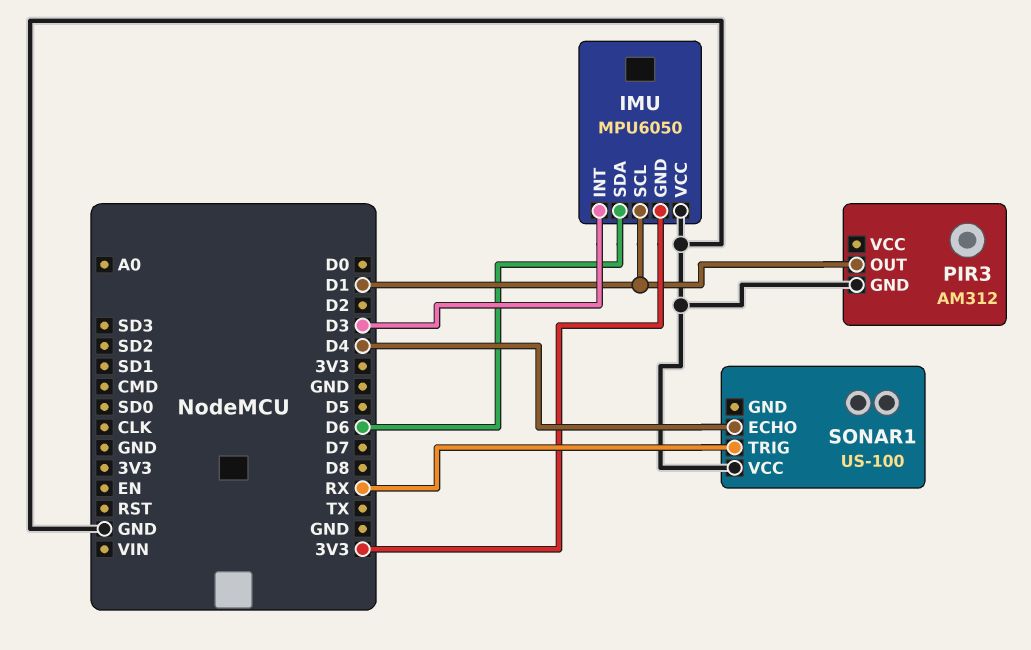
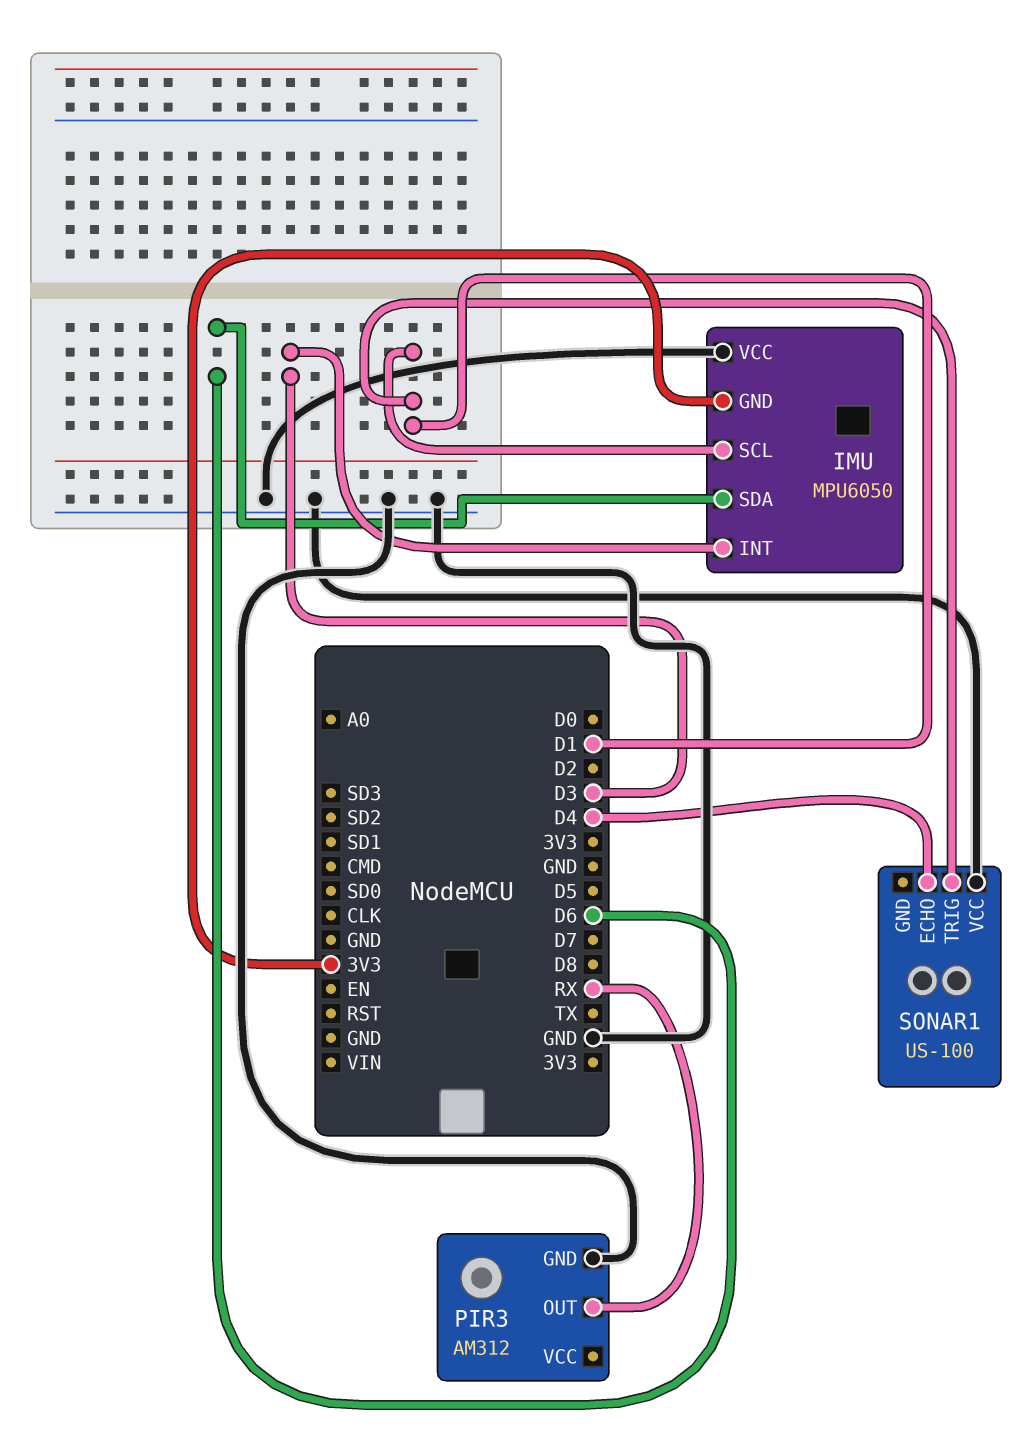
PIR3 pin OUT: D1 -> RX
SONAR1 pin TRIG: RX -> D1

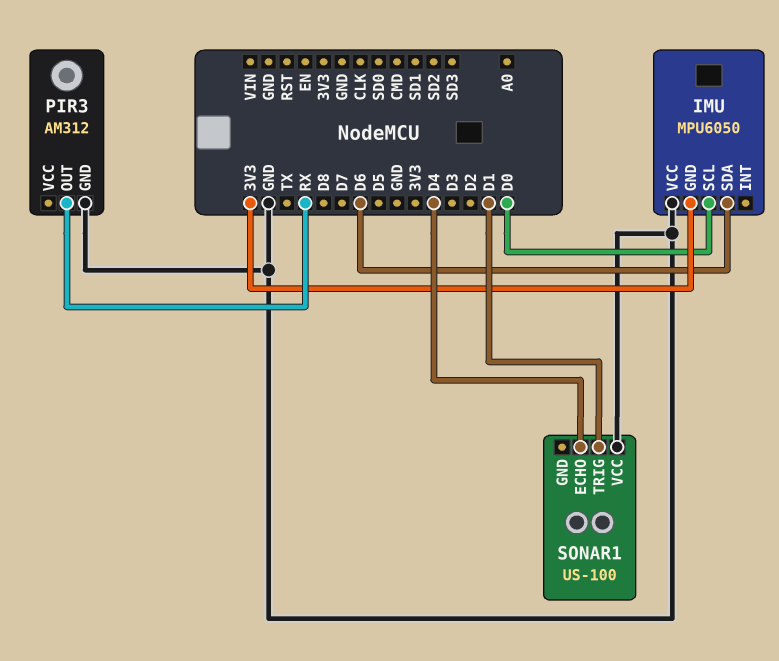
IMU pin INT: D3 -> none
IMU pin SCL: D1 -> D0

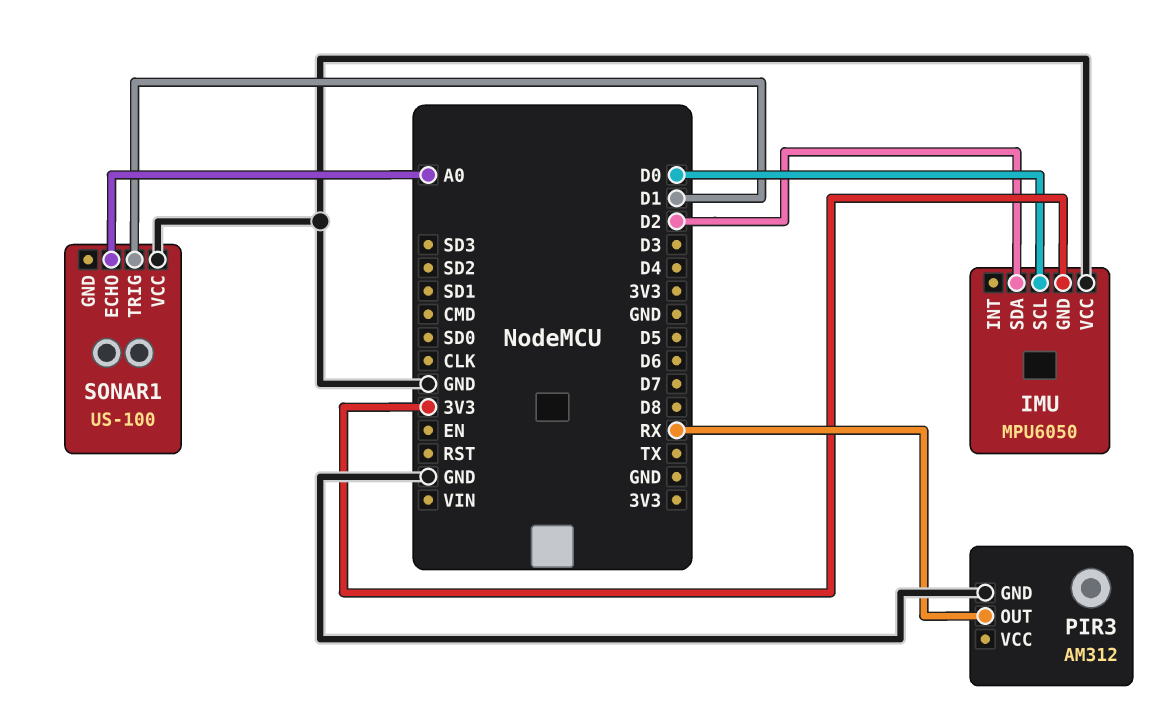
IMU pin SDA: D6 -> D2
SONAR1 pin ECHO: D4 -> A0

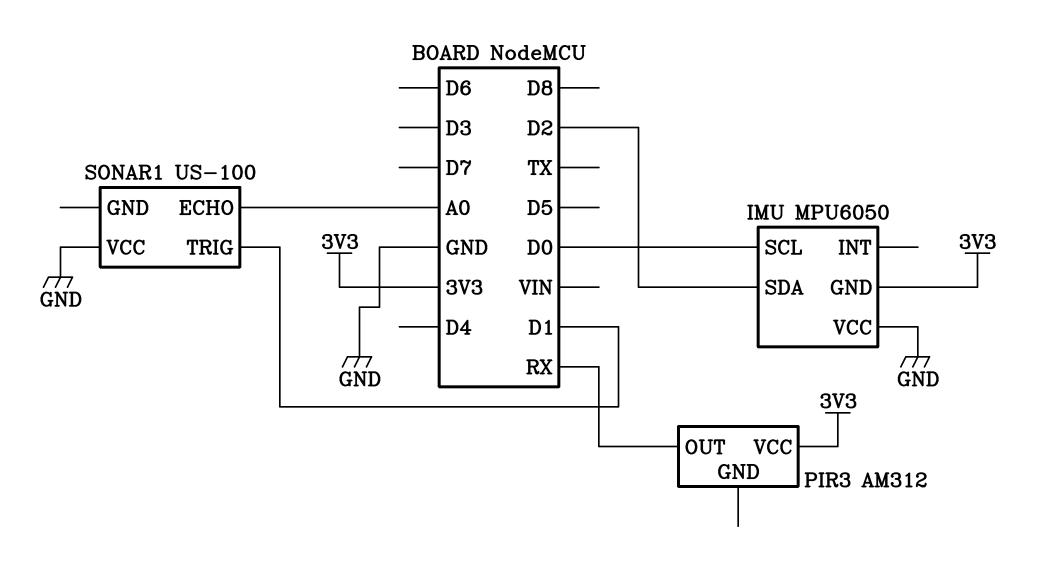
PIR3 pin GND: GND -> none
PIR3 pin VCC: none -> 3V3

